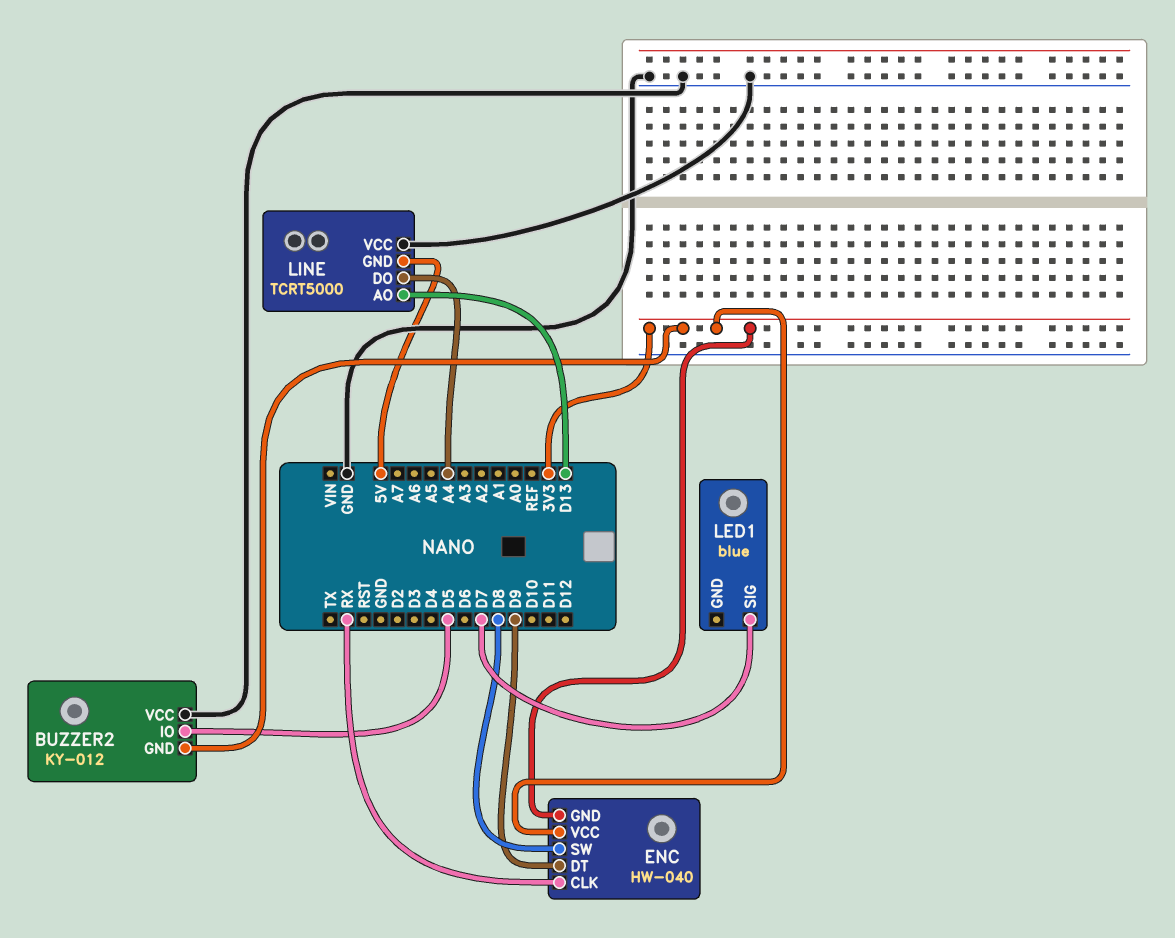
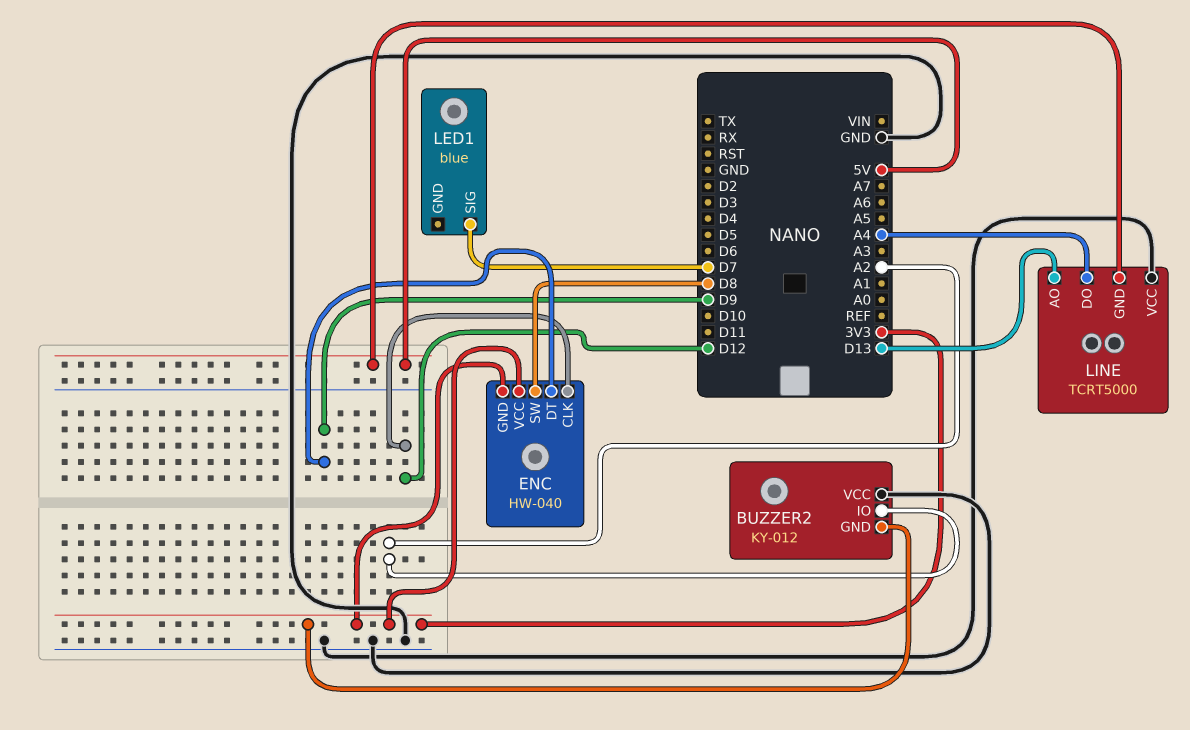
BUZZER2 pin IO: D5 -> A2
ENC pin CLK: RX -> D12

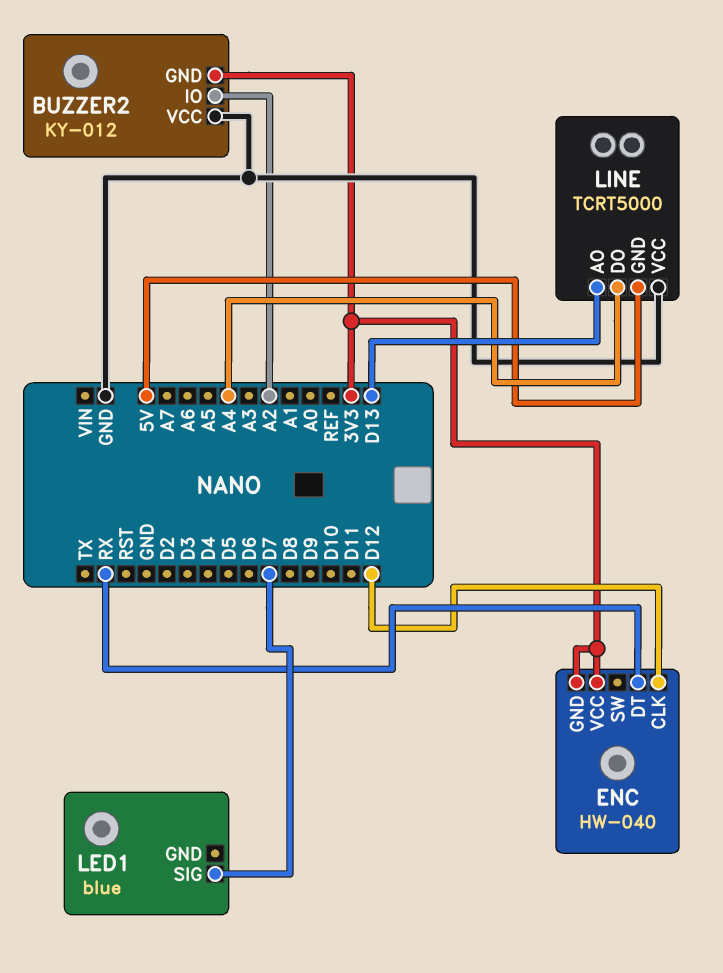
ENC pin DT: D9 -> RX
ENC pin SW: D8 -> none

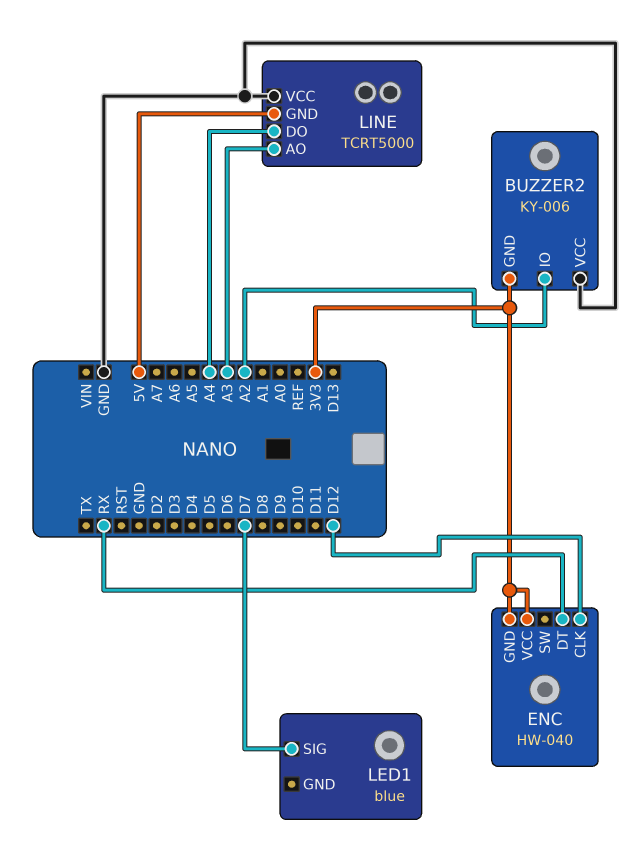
BUZZER2: KY-012 -> KY-006
LINE pin AO: D13 -> A3

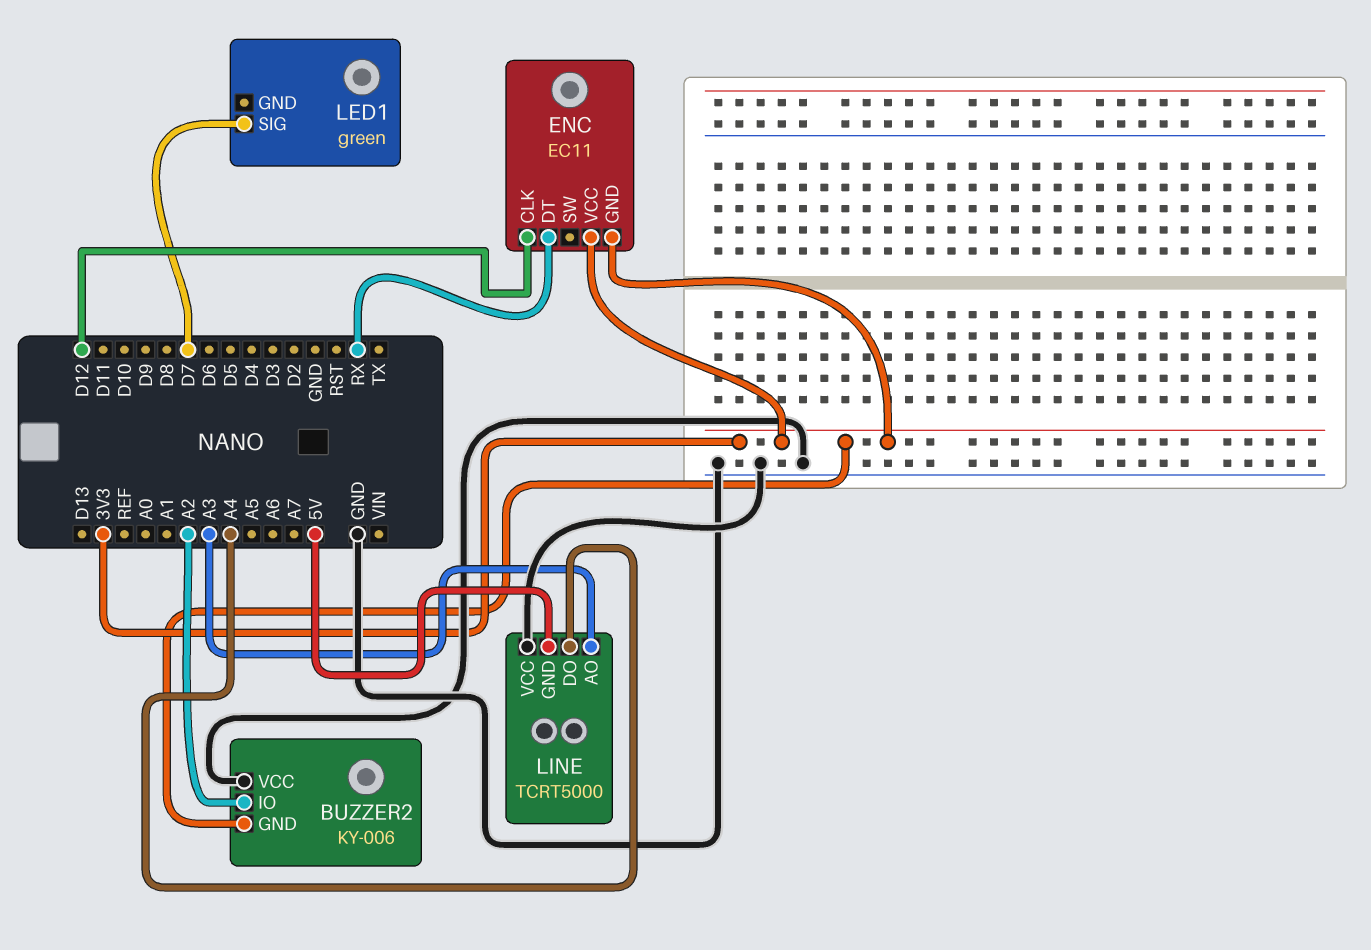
ENC: HW-040 -> EC11
LED1: blue -> green

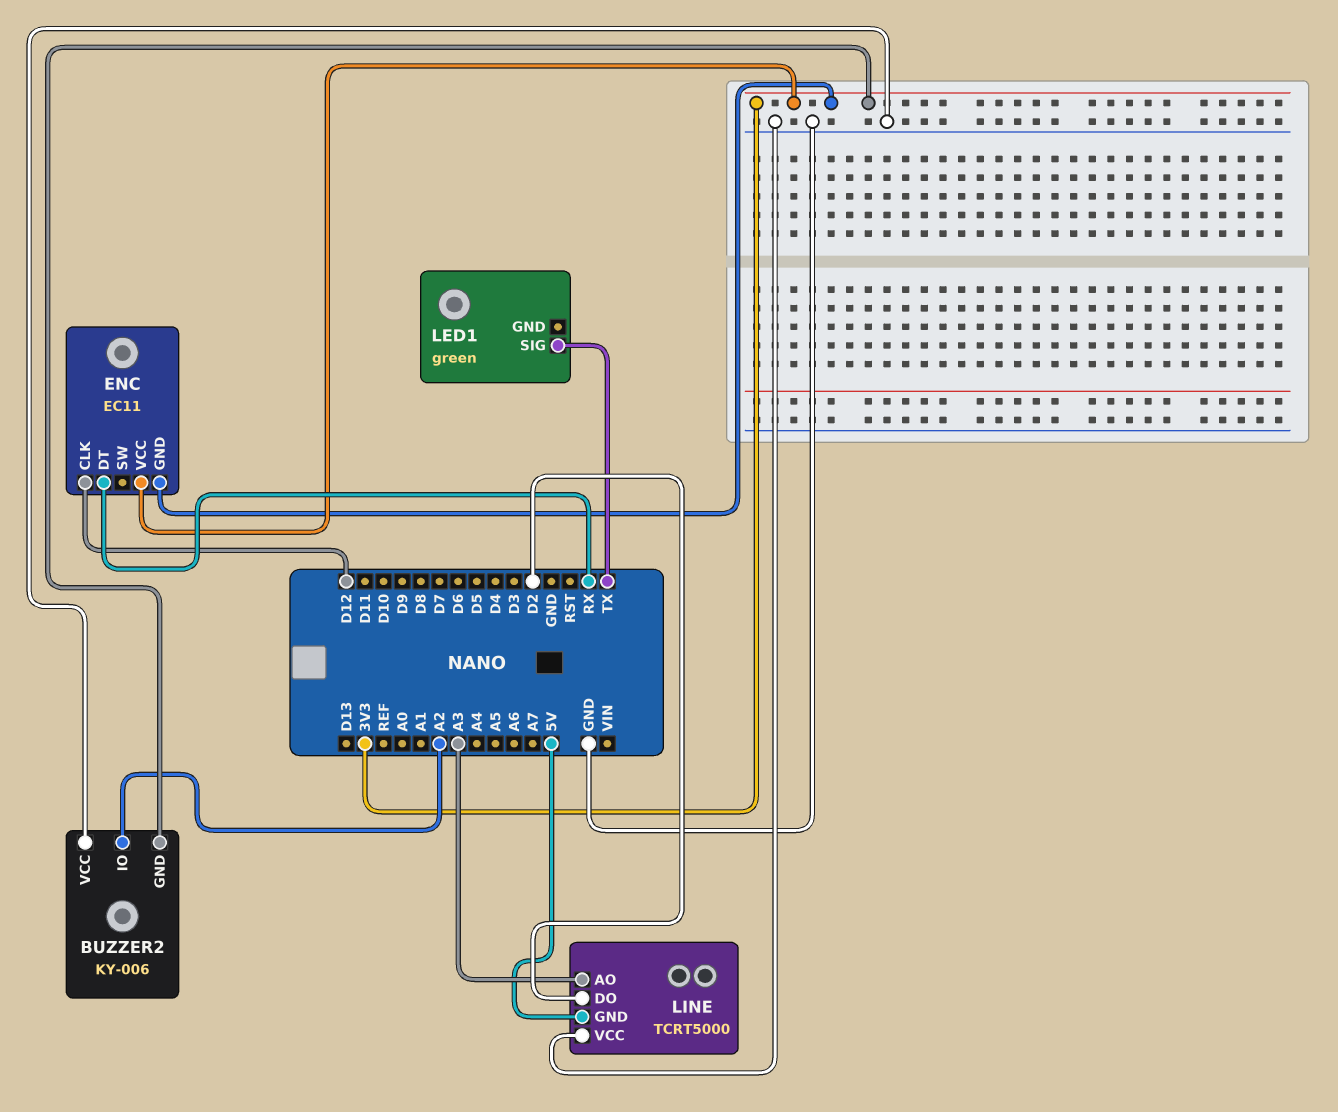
LED1 pin SIG: D7 -> TX
LINE pin DO: A4 -> D2

